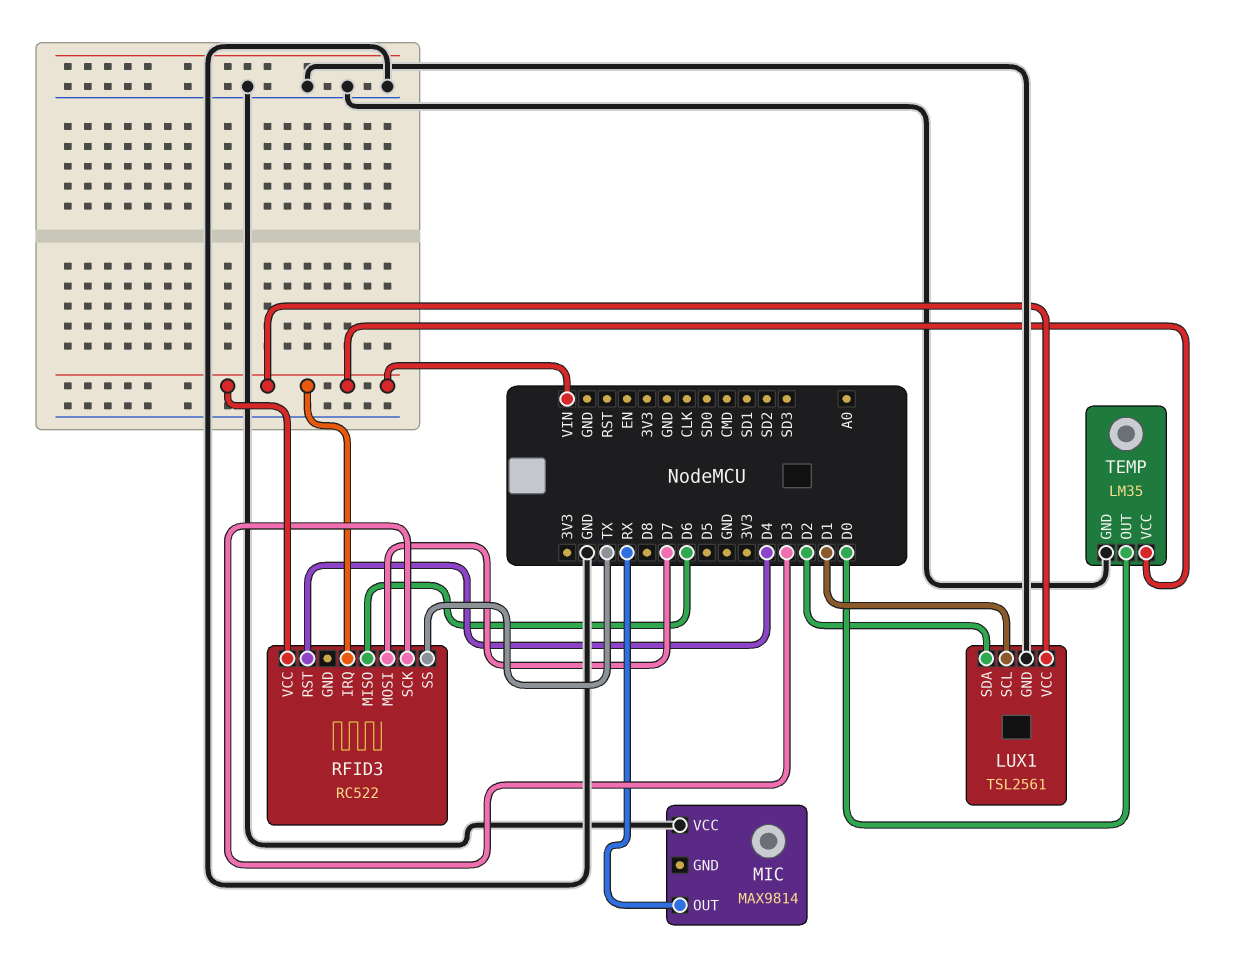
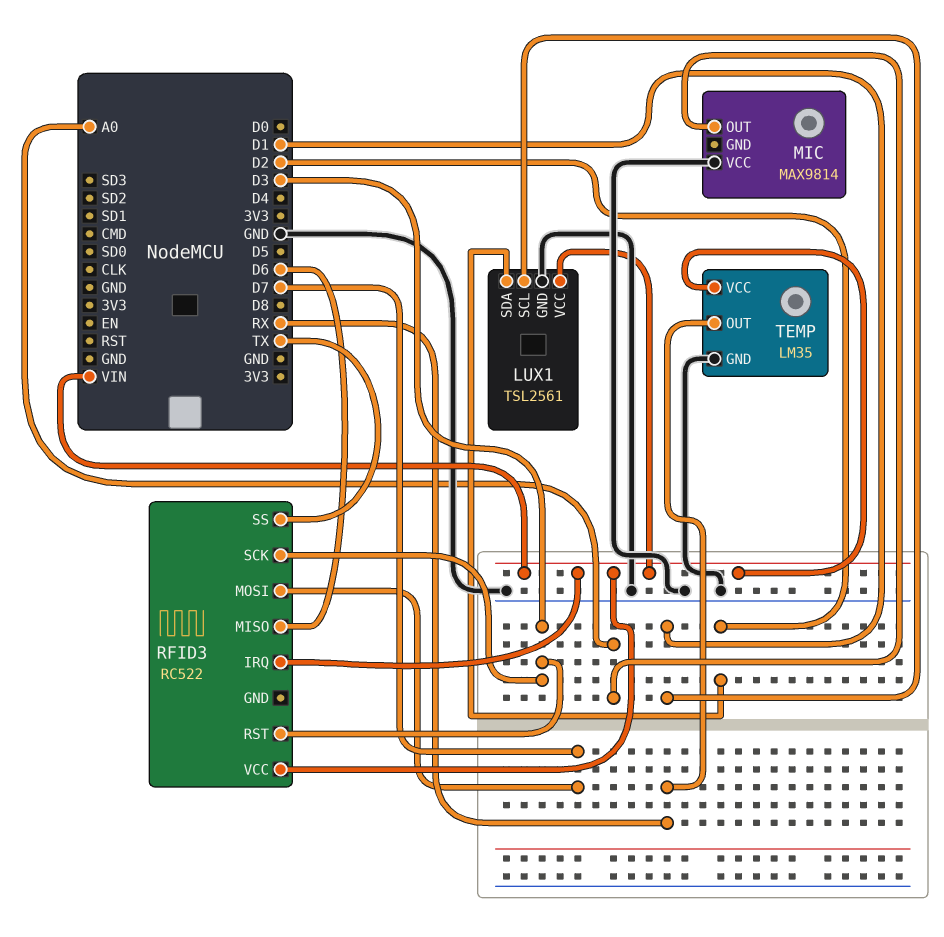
MIC pin OUT: RX -> A0
RFID3 pin RST: D4 -> D3
TEMP pin OUT: D0 -> RX

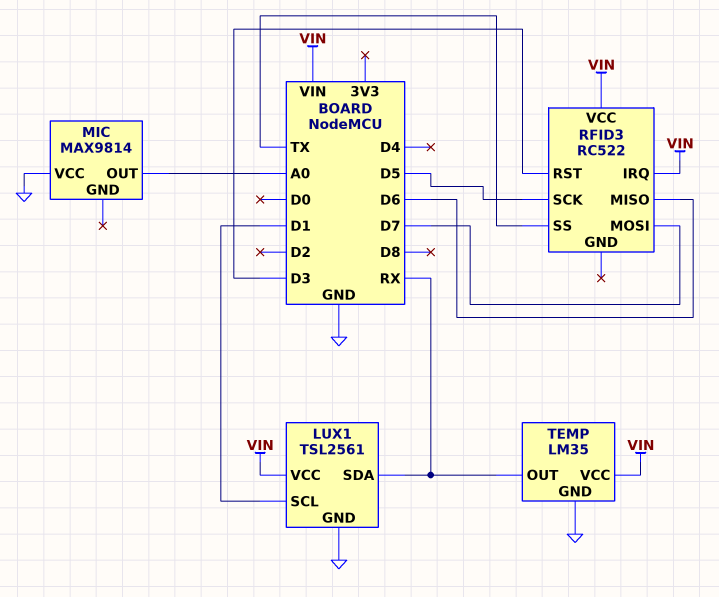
LUX1 pin SDA: D2 -> RX
RFID3 pin SCK: D3 -> D5

